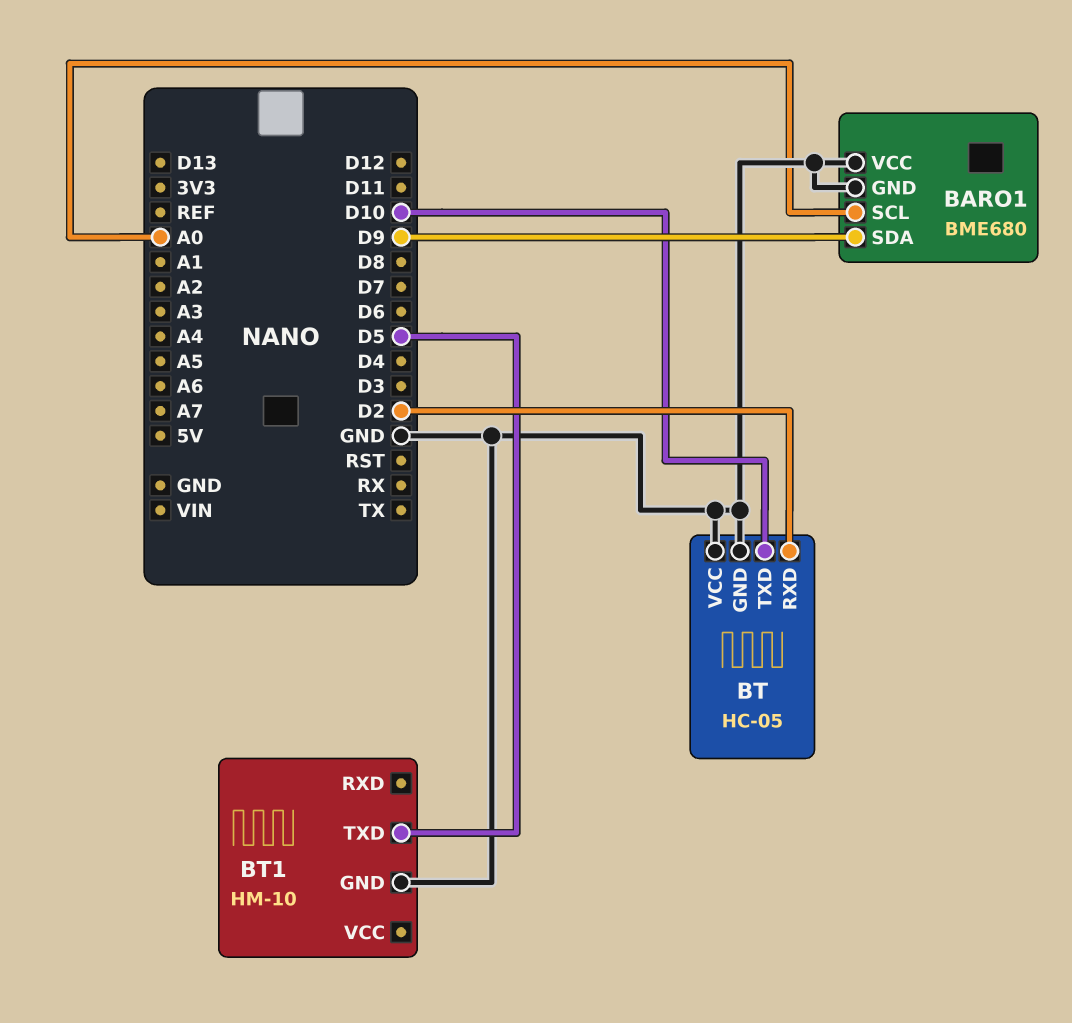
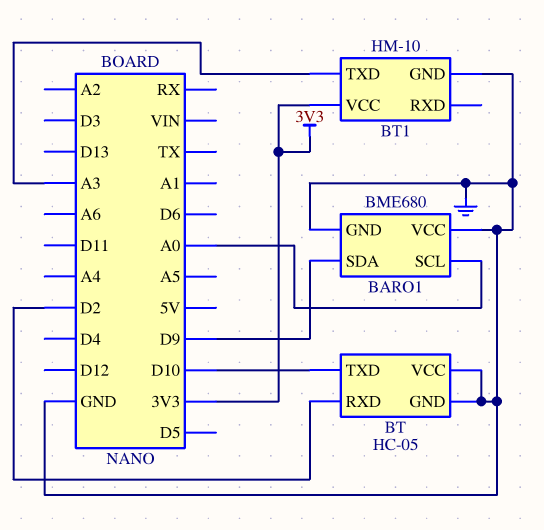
BT1 pin TXD: D5 -> A3
BT1 pin VCC: none -> 3V3

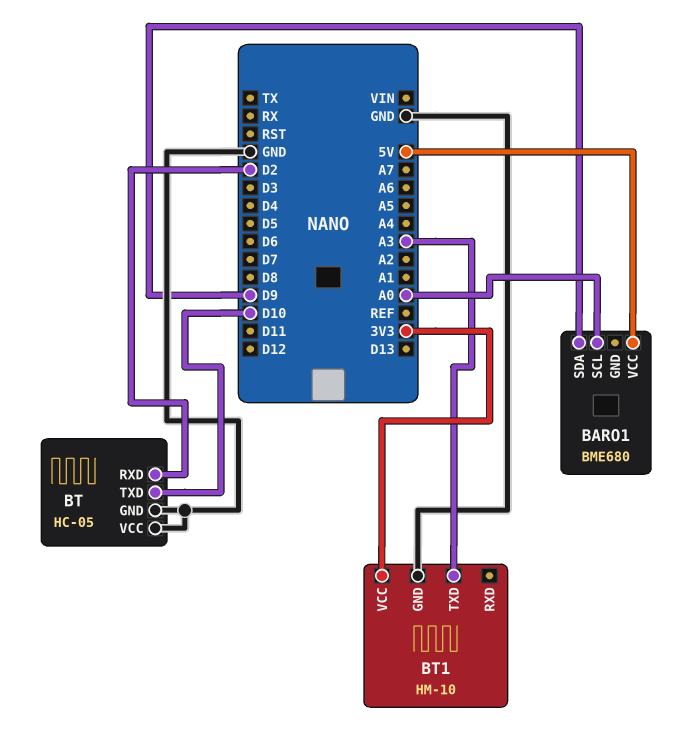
BARO1 pin GND: GND -> none
BARO1 pin VCC: GND -> 5V

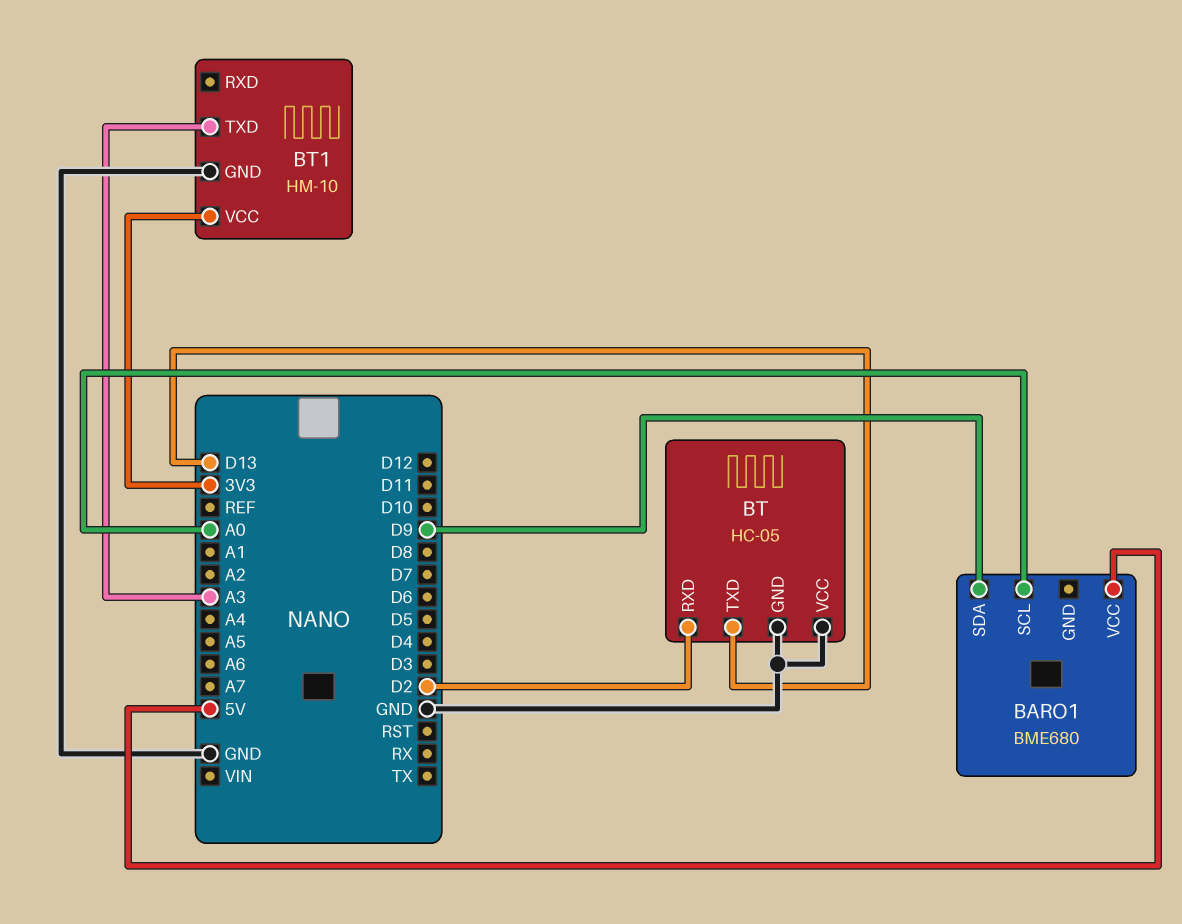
BT pin TXD: D10 -> D13

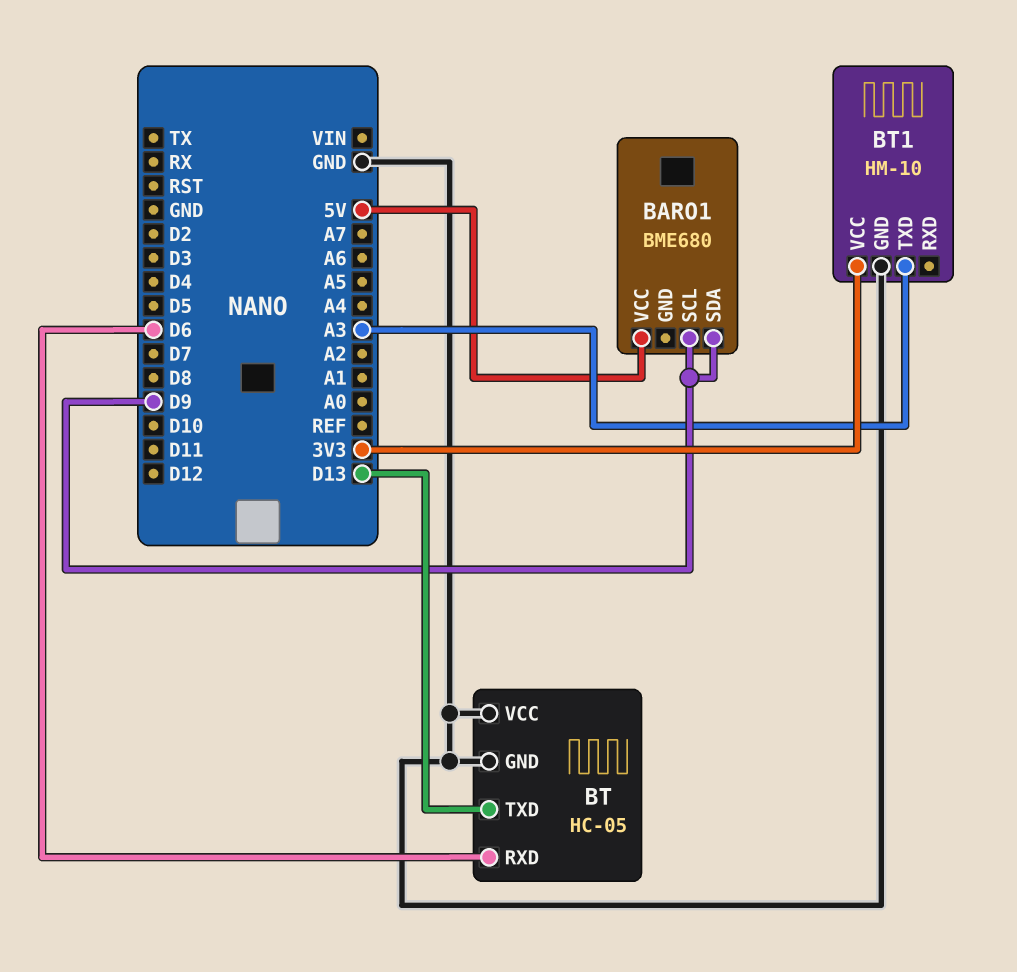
BARO1 pin SCL: A0 -> D9
BT pin RXD: D2 -> D6

